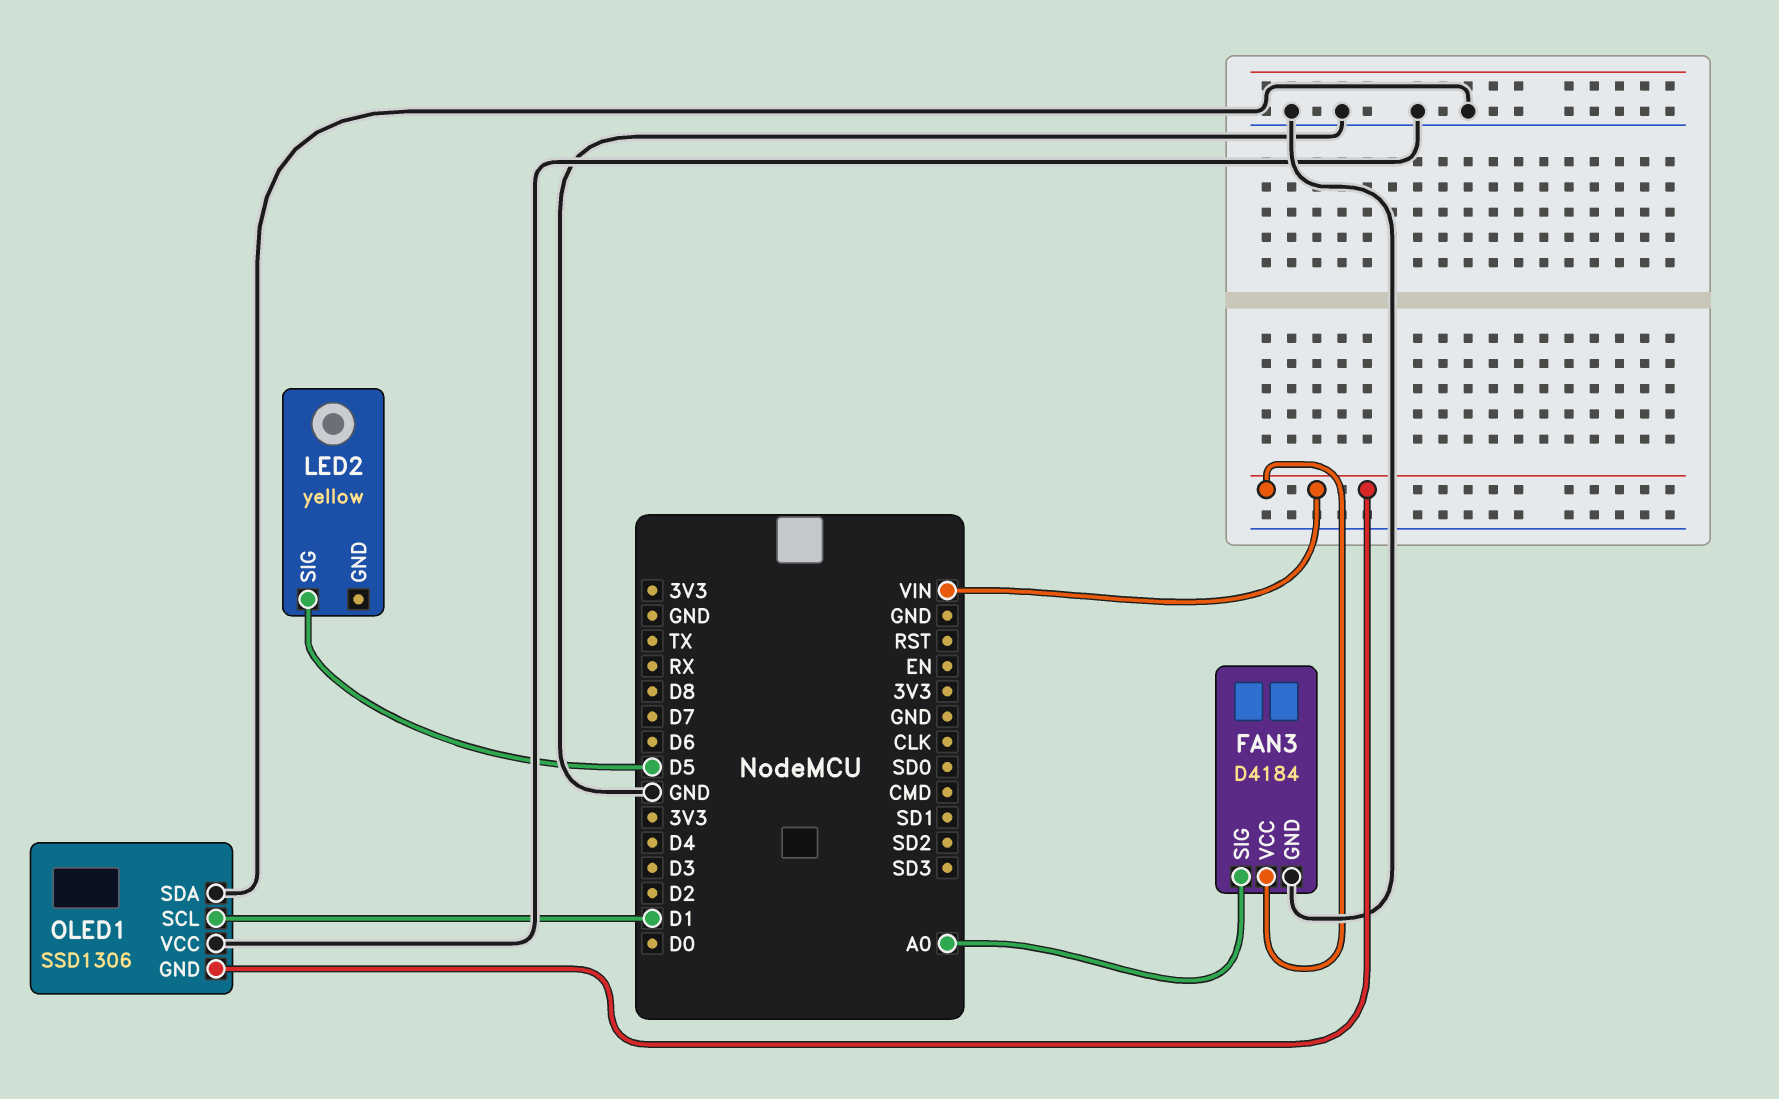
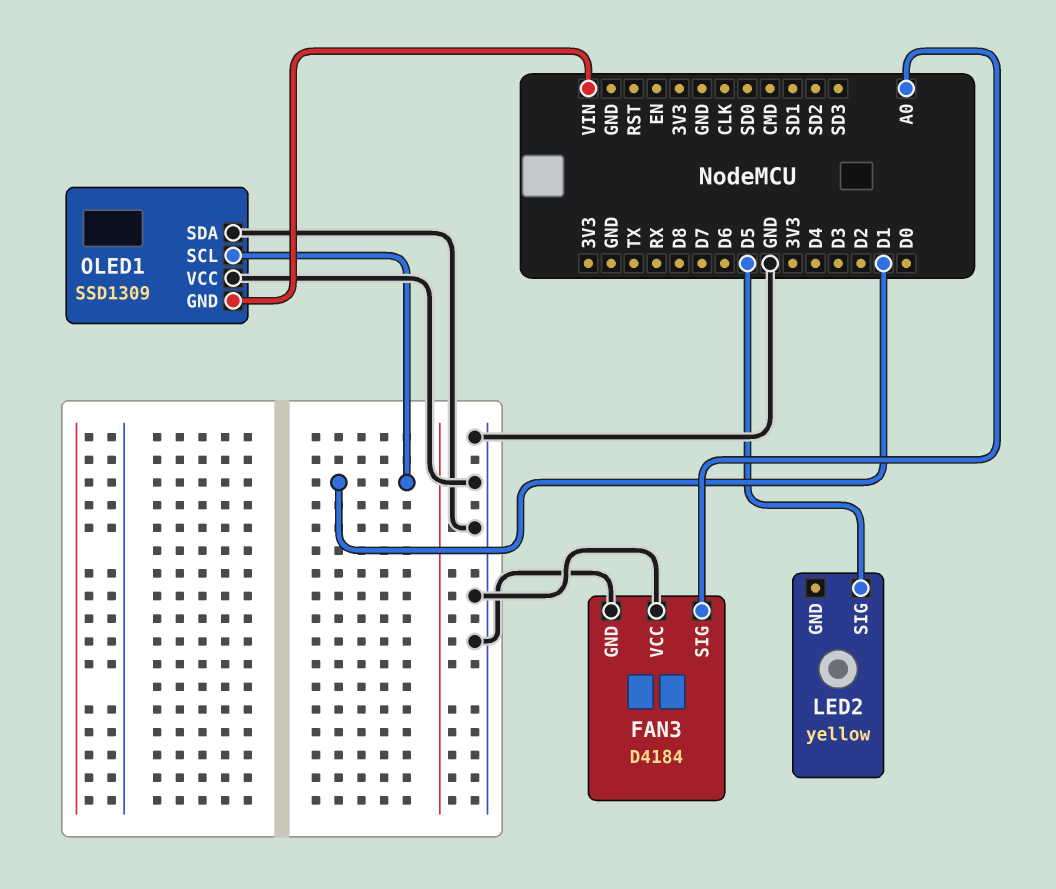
FAN3 pin VCC: VIN -> GND
OLED1: SSD1306 -> SSD1309

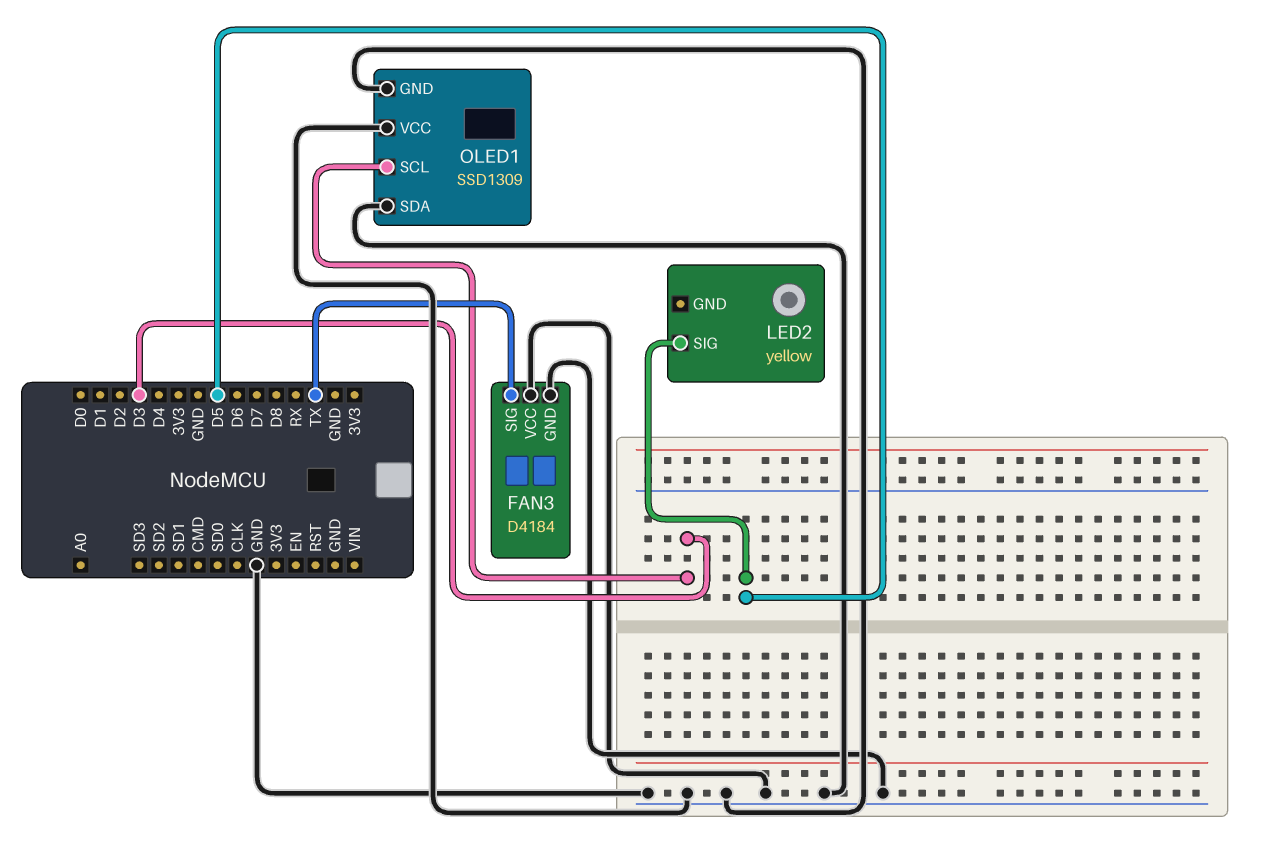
FAN3 pin SIG: A0 -> TX
OLED1 pin GND: VIN -> GND
OLED1 pin SCL: D1 -> D3

